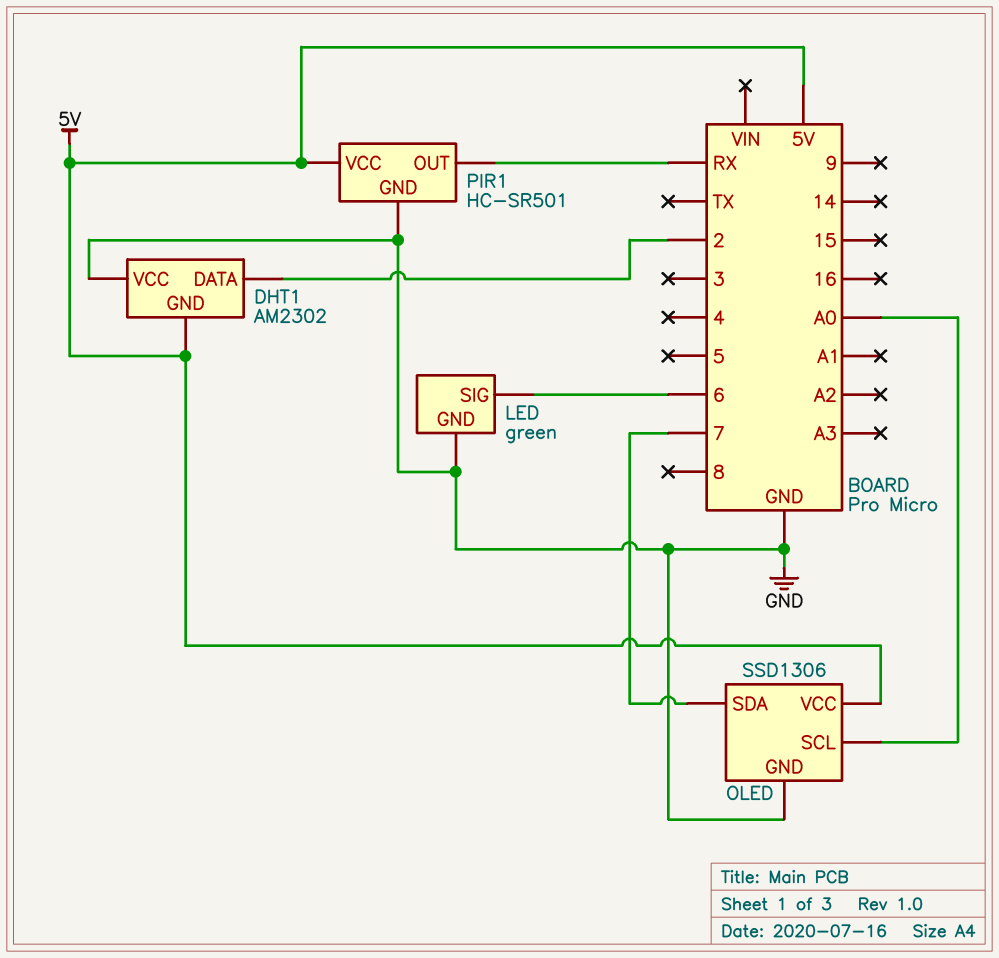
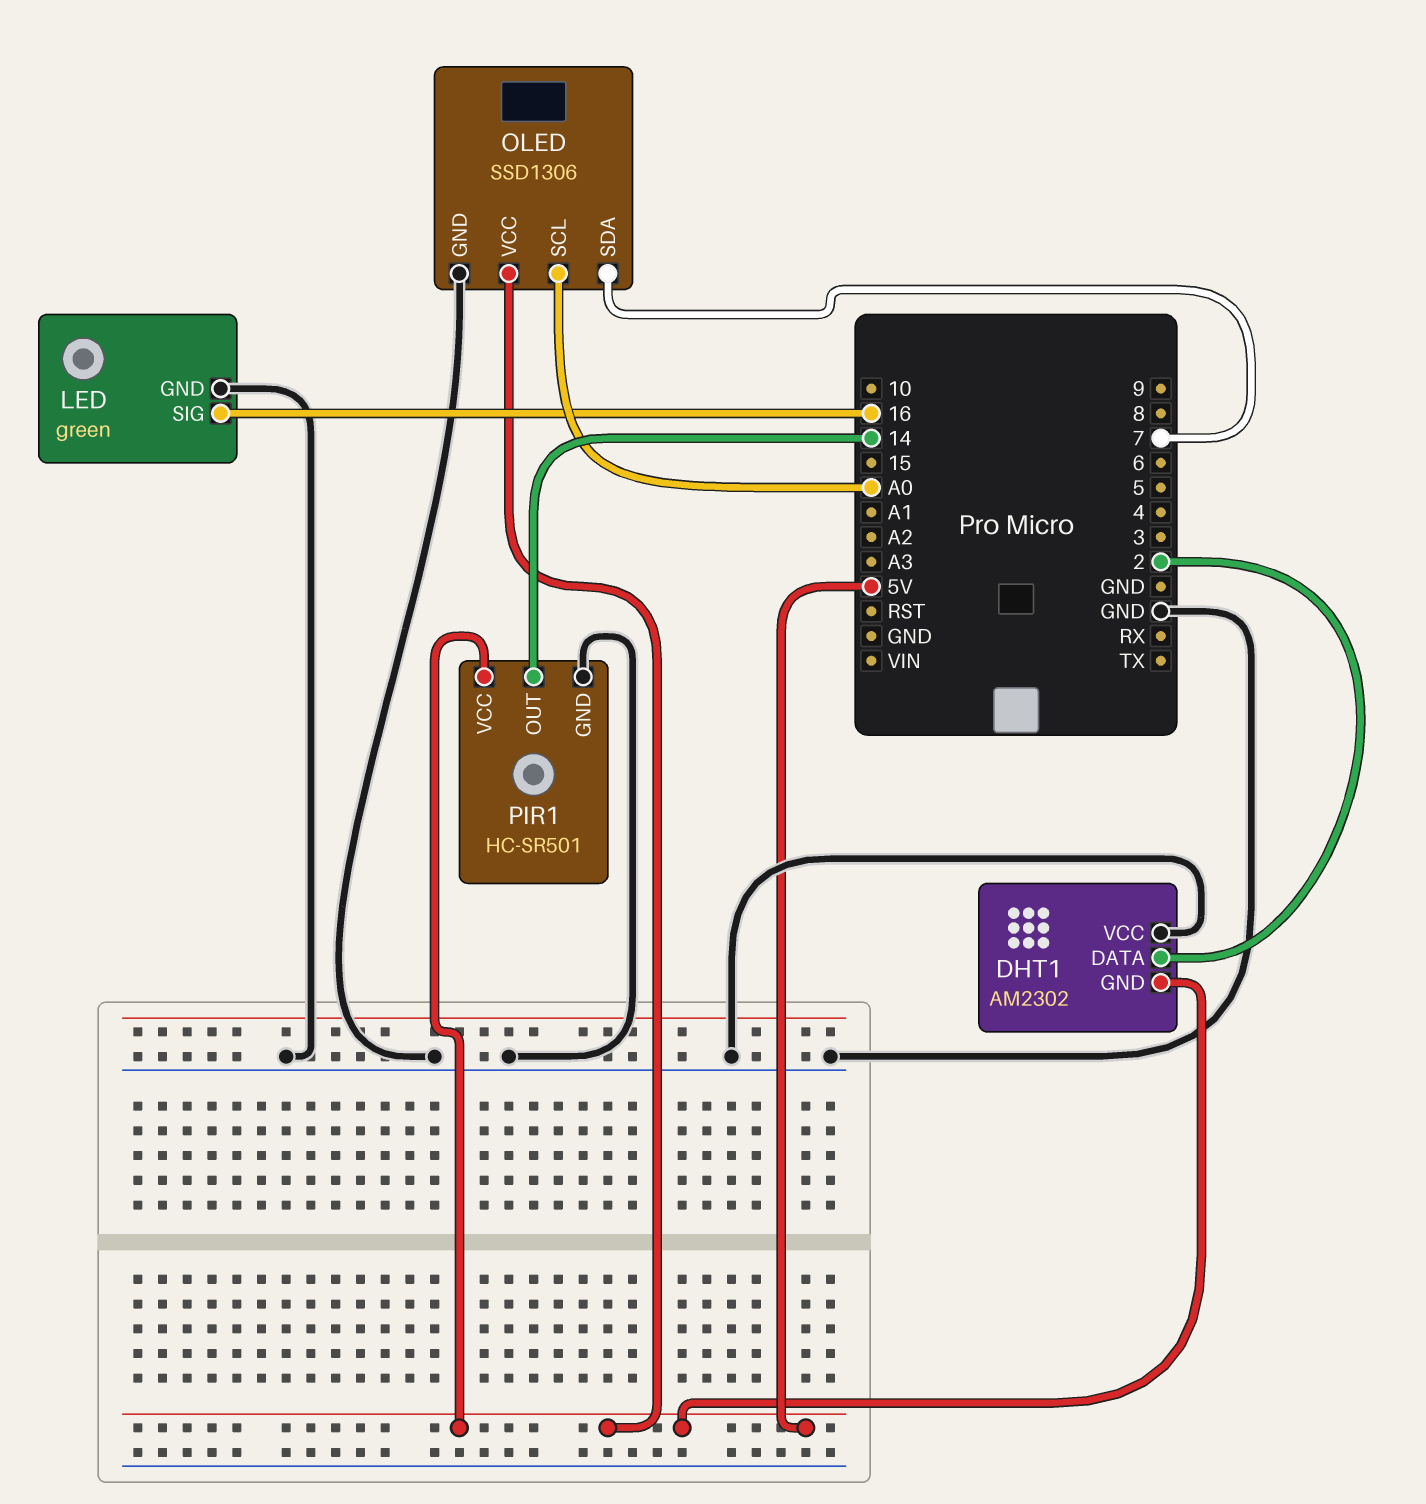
LED pin SIG: 6 -> 16
PIR1 pin OUT: RX -> 14

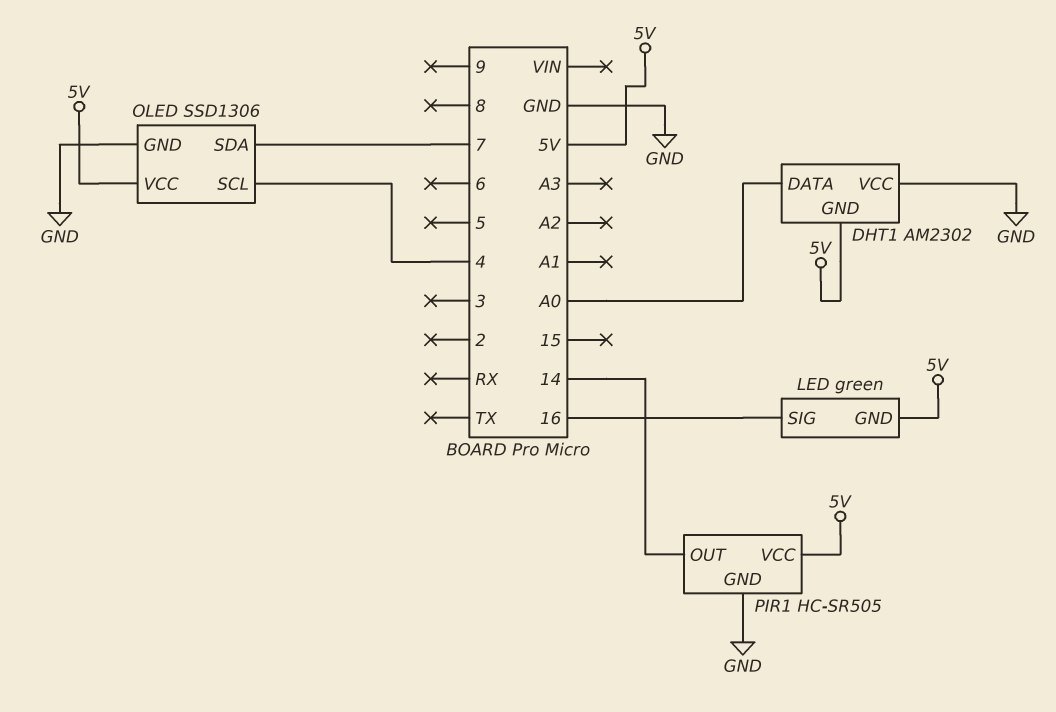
DHT1 pin DATA: 2 -> A0
LED pin GND: GND -> 5V
OLED pin SCL: A0 -> 4
PIR1: HC-SR501 -> HC-SR505

